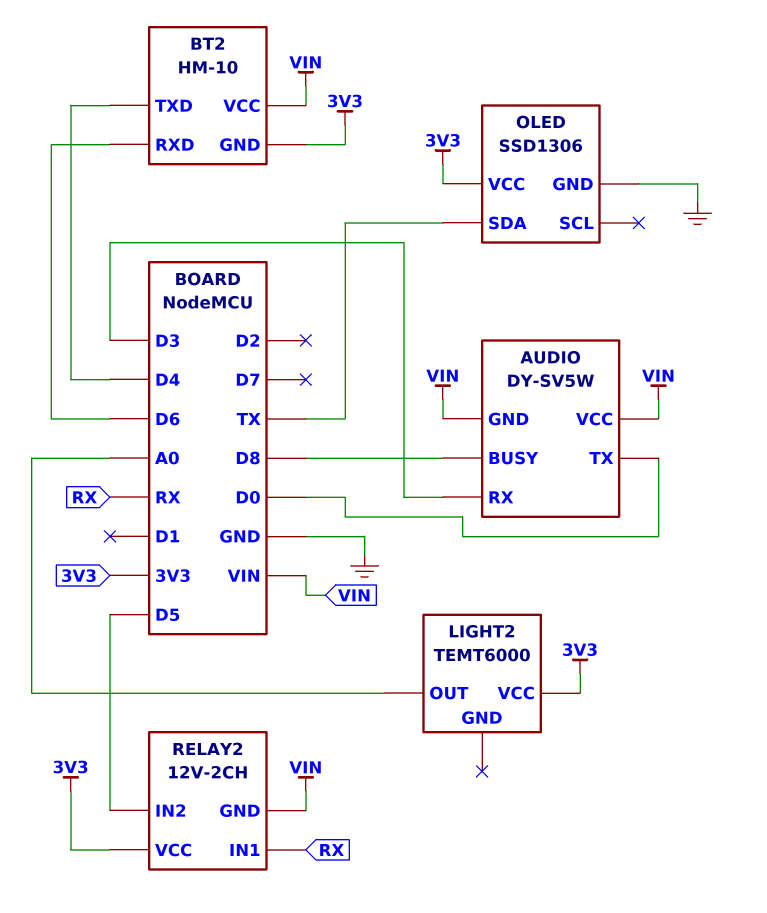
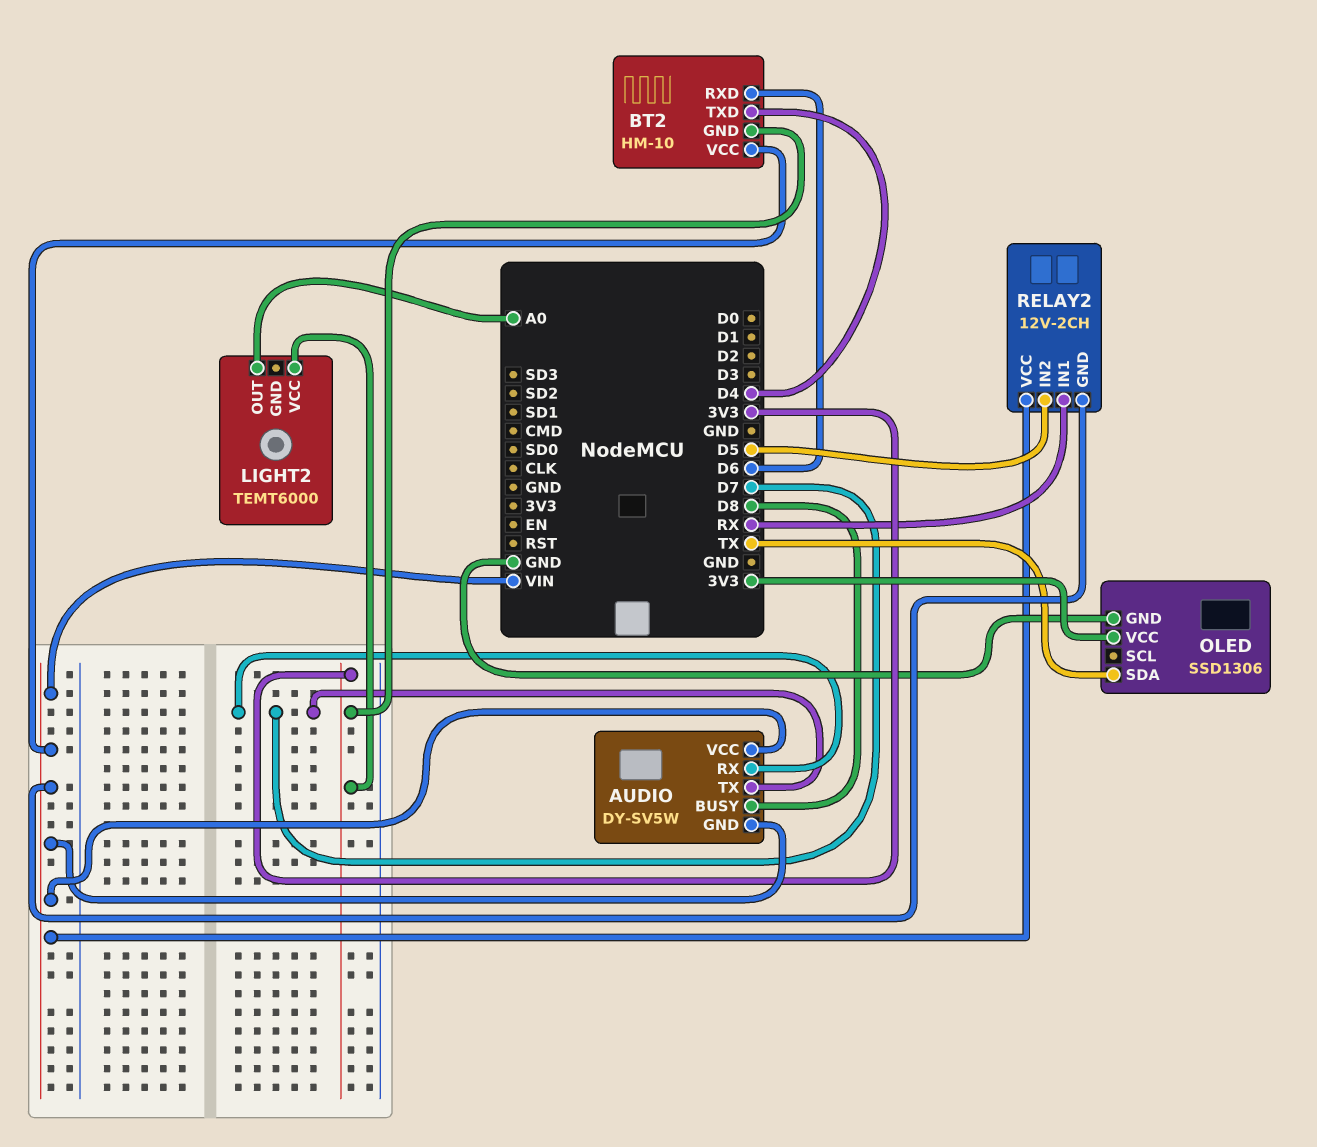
AUDIO pin RX: D3 -> D7
AUDIO pin TX: D0 -> D7
RELAY2 pin VCC: 3V3 -> VIN

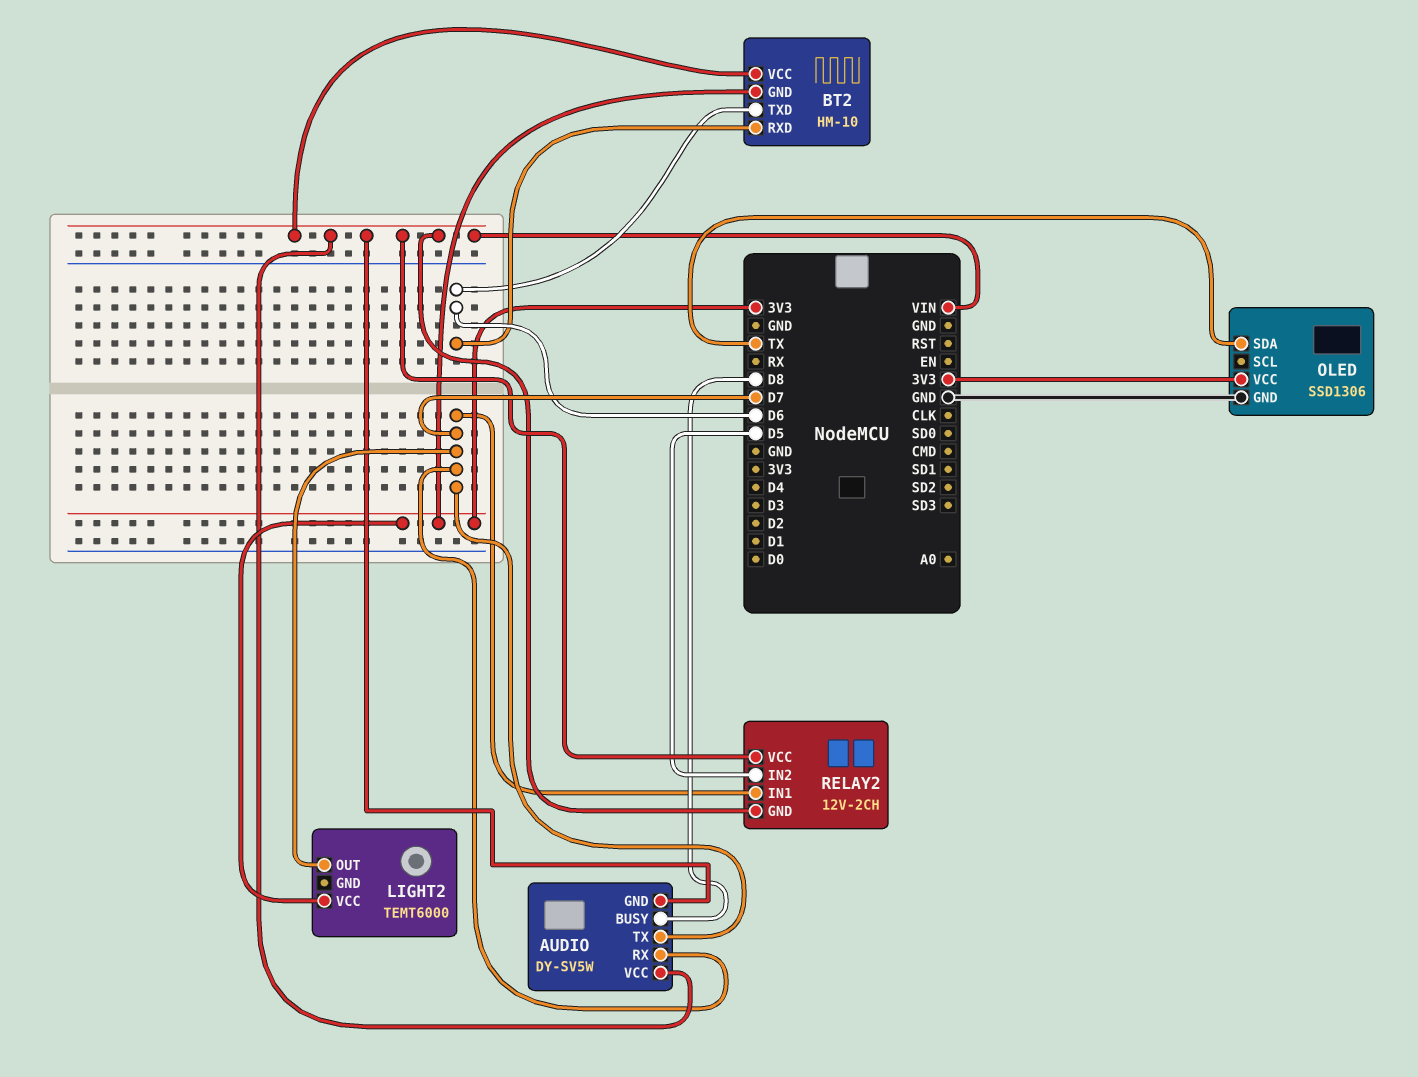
BT2 pin TXD: D4 -> D6
LIGHT2 pin OUT: A0 -> D7
RELAY2 pin IN1: RX -> D7

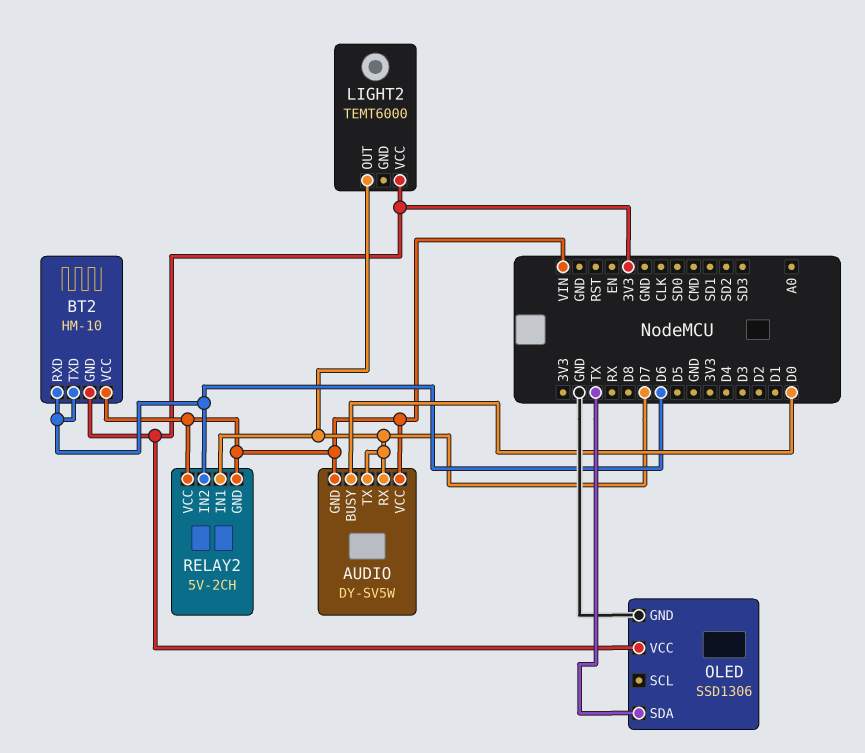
AUDIO pin BUSY: D8 -> D0
RELAY2: 12V-2CH -> 5V-2CH
RELAY2 pin IN2: D5 -> D6

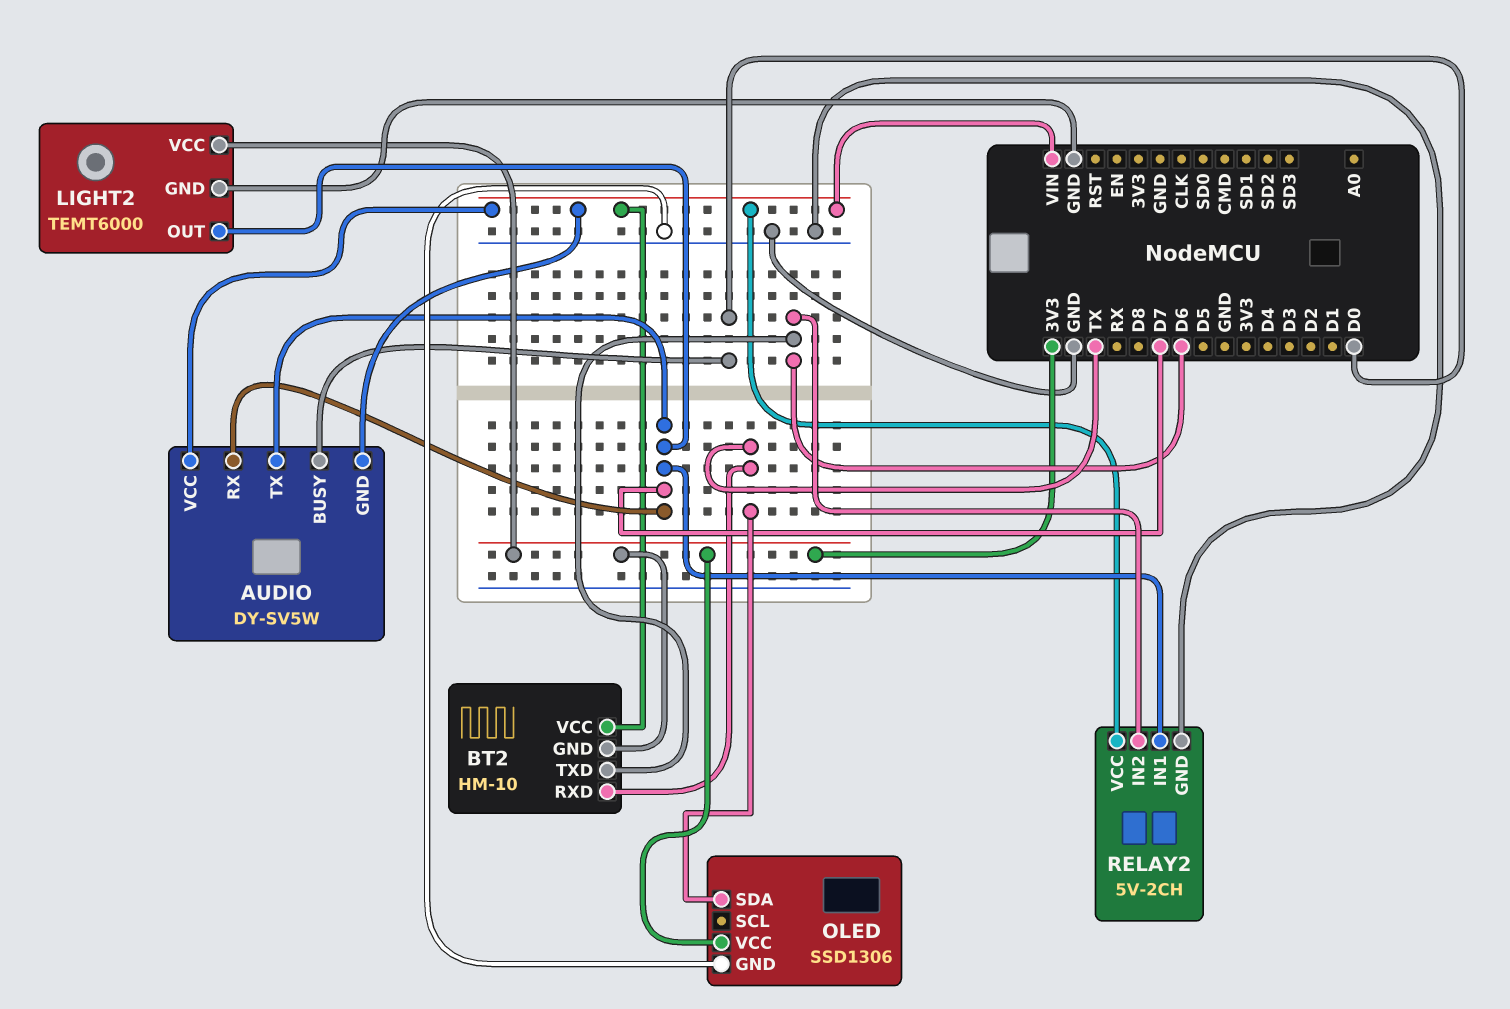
BT2 pin RXD: D6 -> TX
LIGHT2 pin GND: none -> GND
RELAY2 pin GND: VIN -> GND

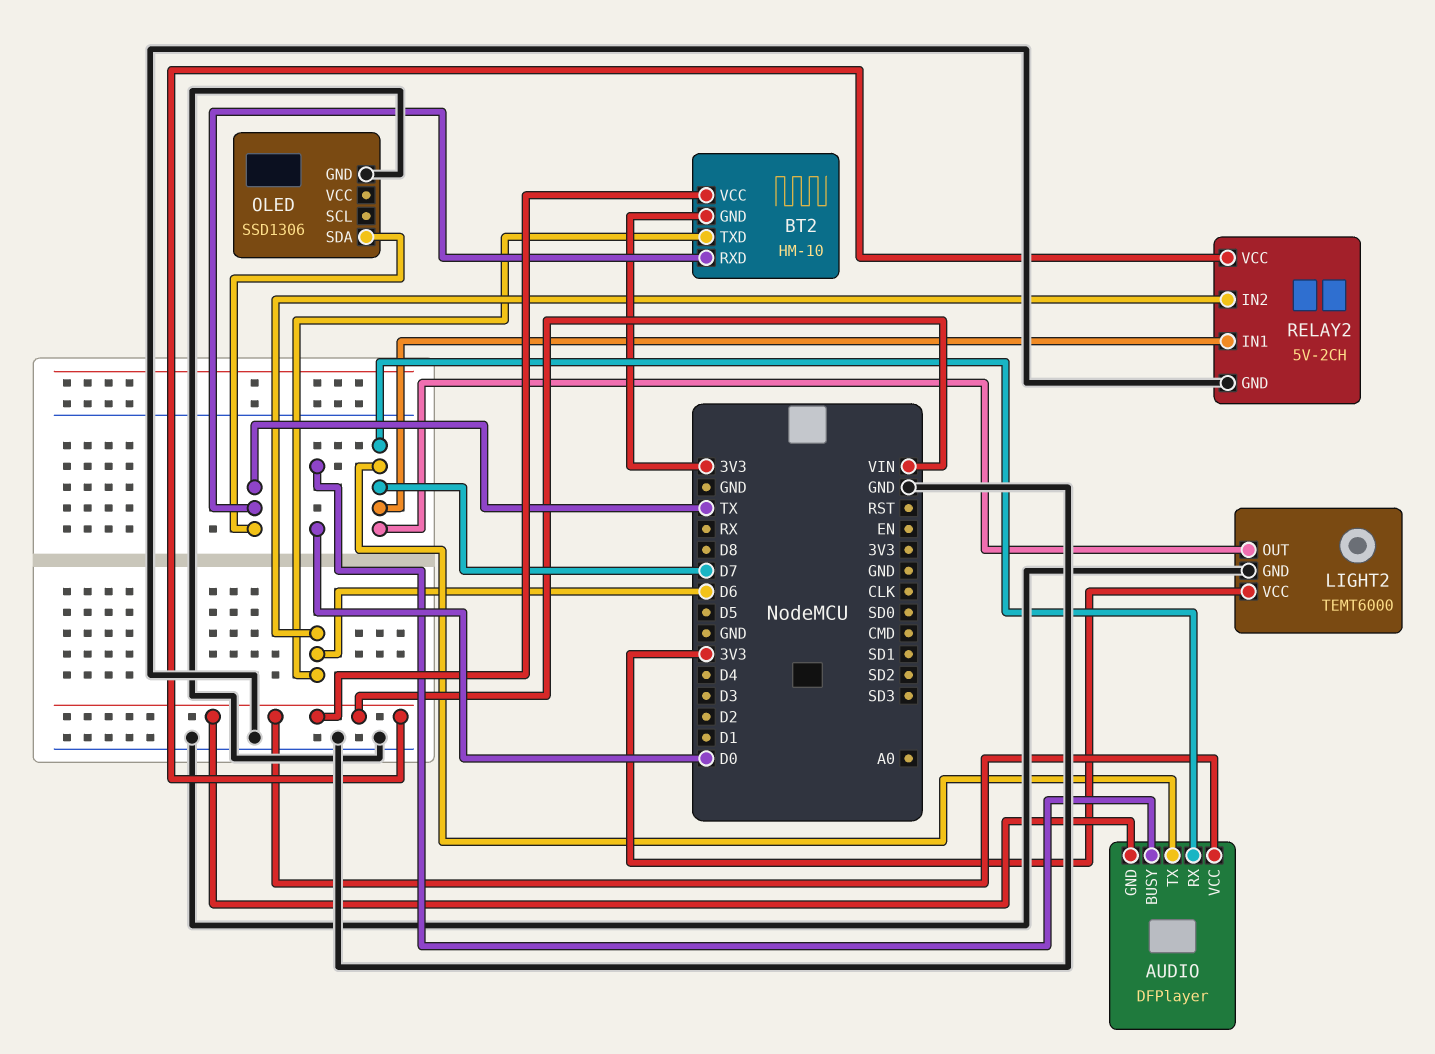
AUDIO: DY-SV5W -> DFPlayer
OLED pin VCC: 3V3 -> none

